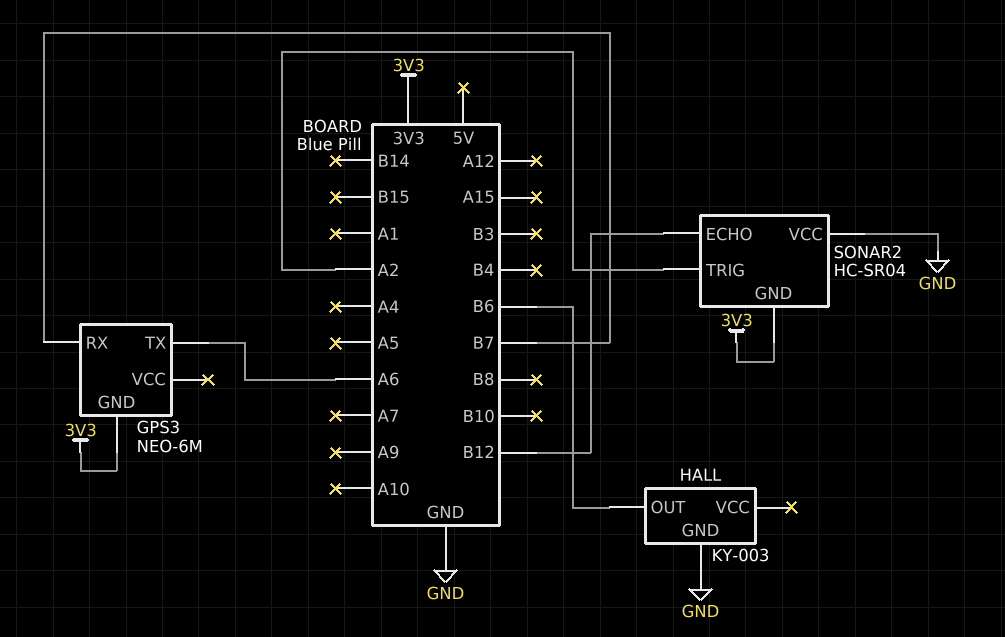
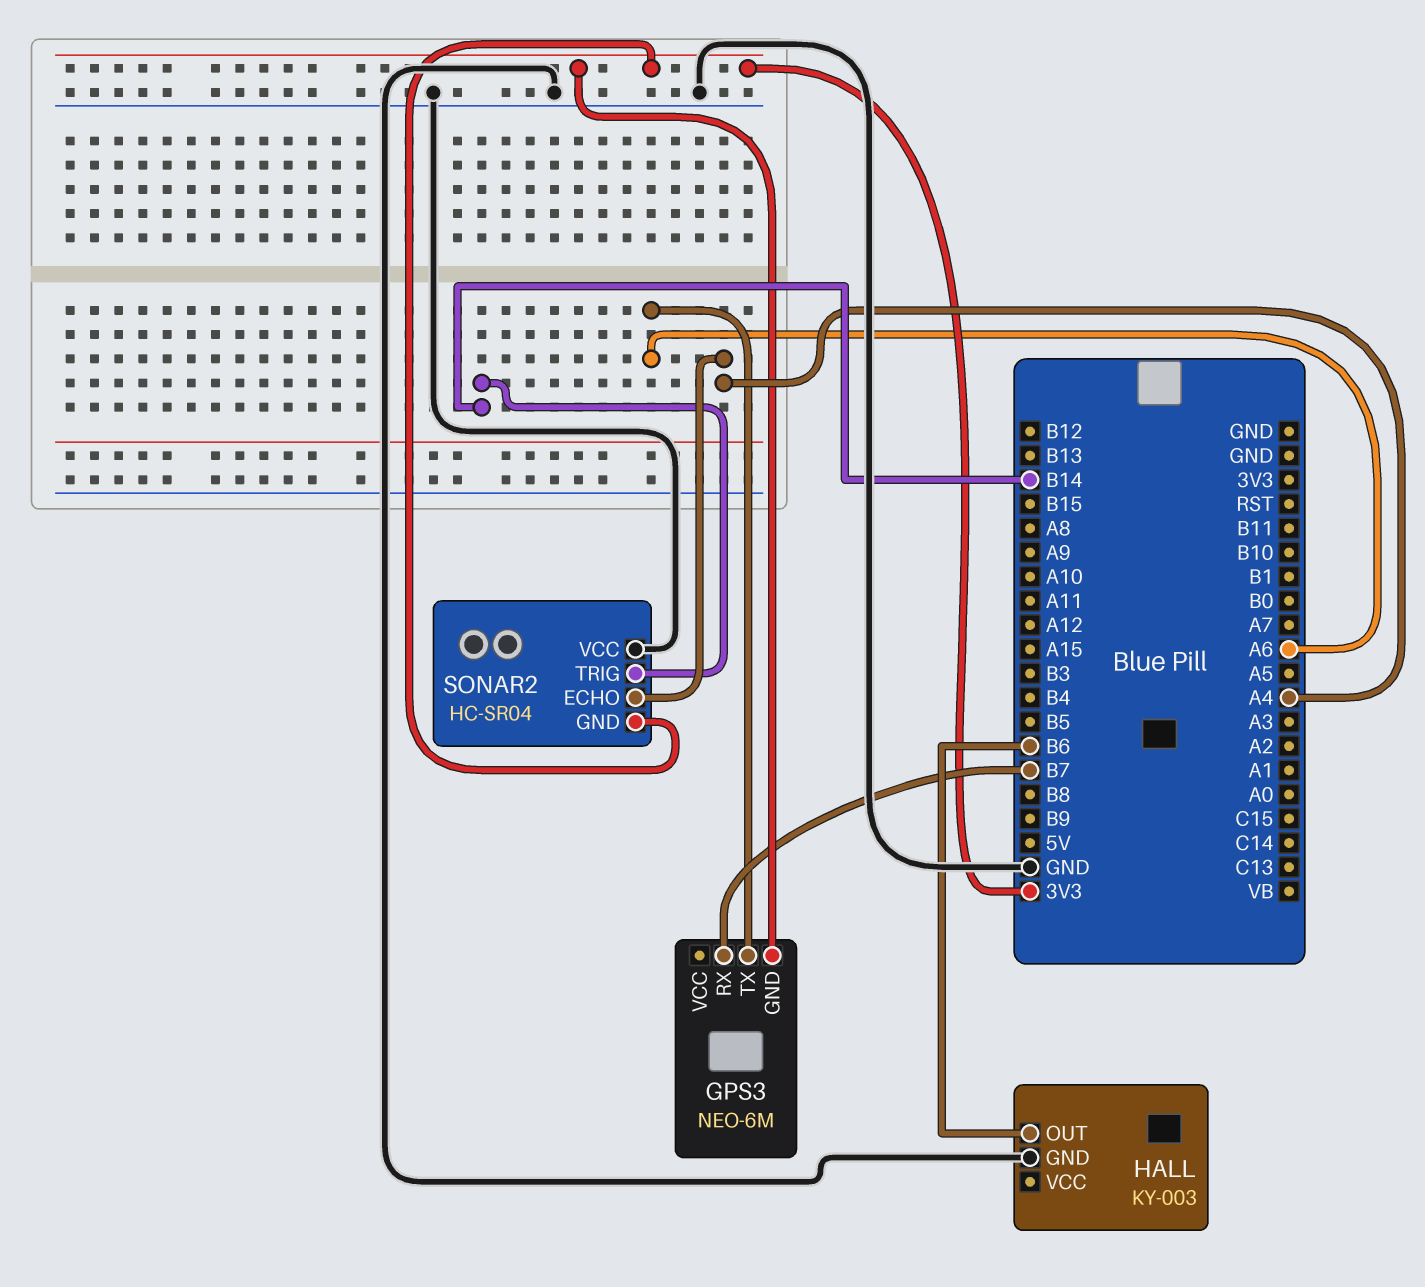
SONAR2 pin ECHO: B12 -> A4
SONAR2 pin TRIG: A2 -> B14

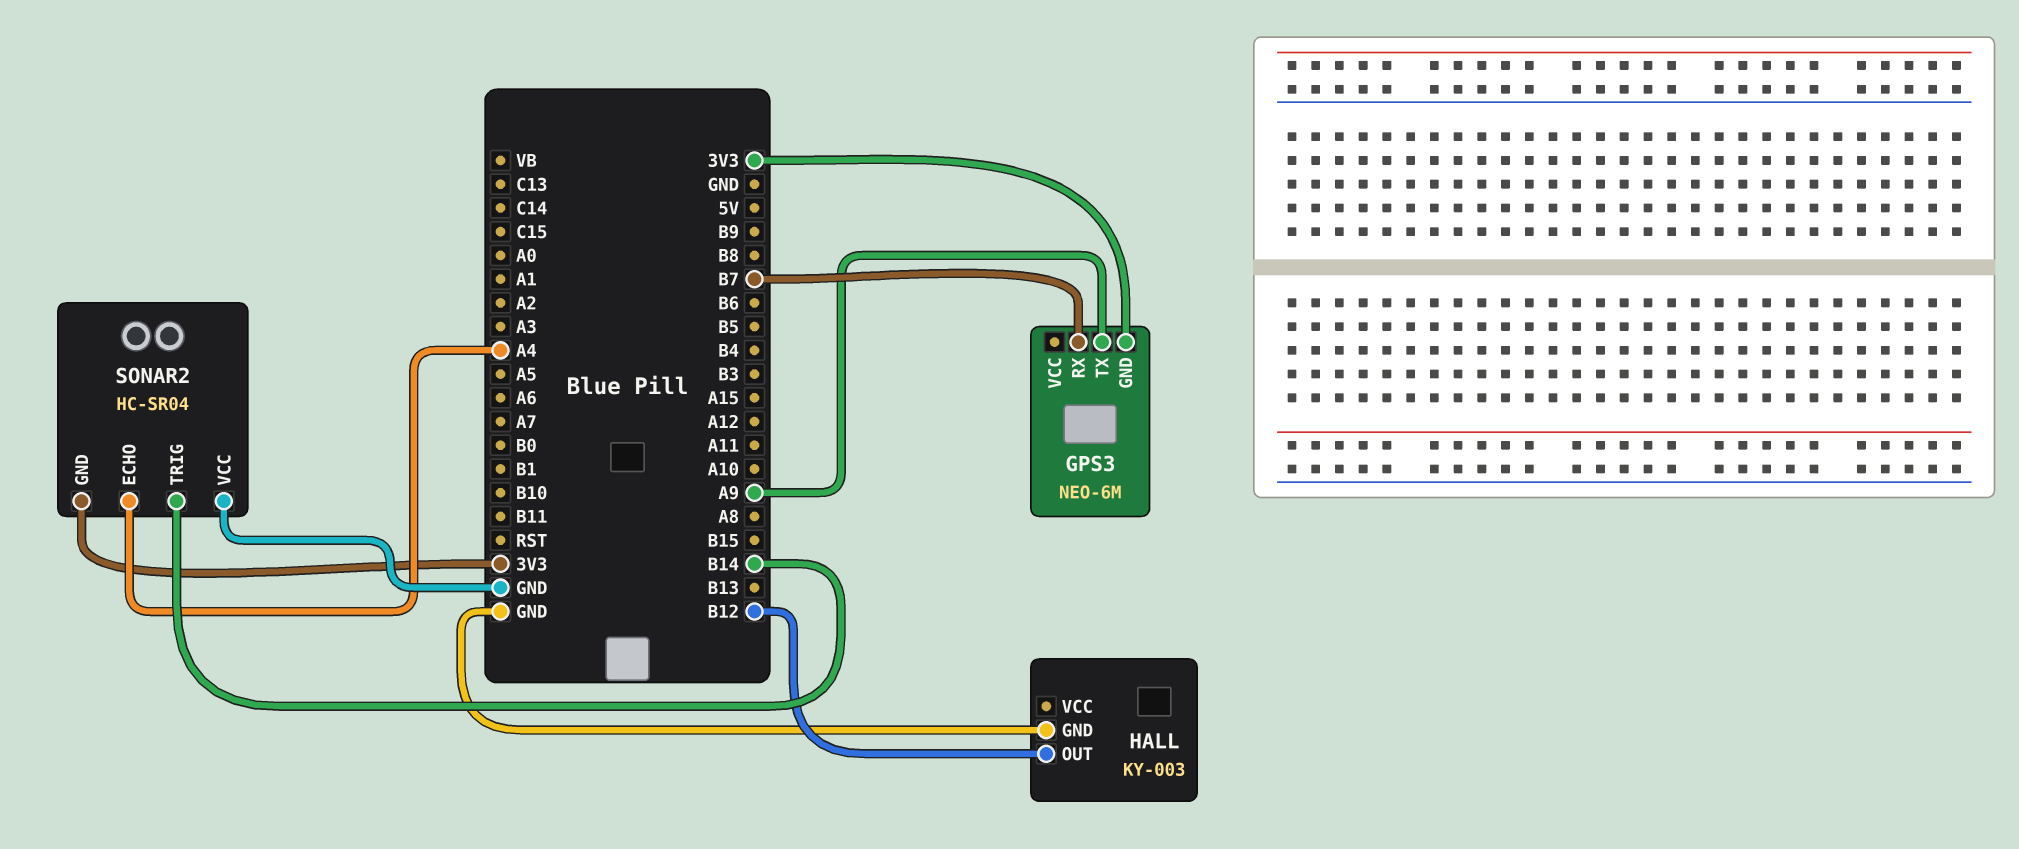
GPS3 pin TX: A6 -> A9
HALL pin OUT: B6 -> B12

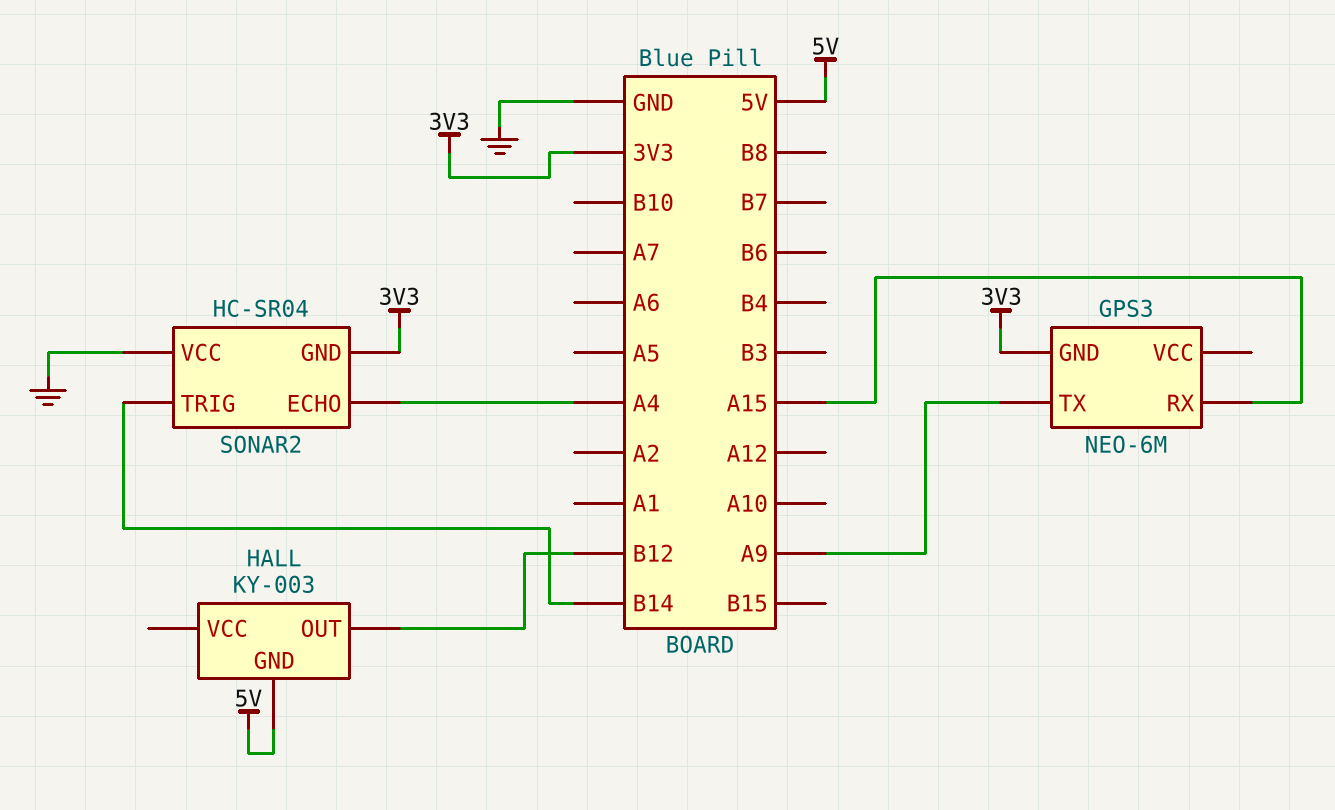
GPS3 pin RX: B7 -> A15
HALL pin GND: GND -> 5V

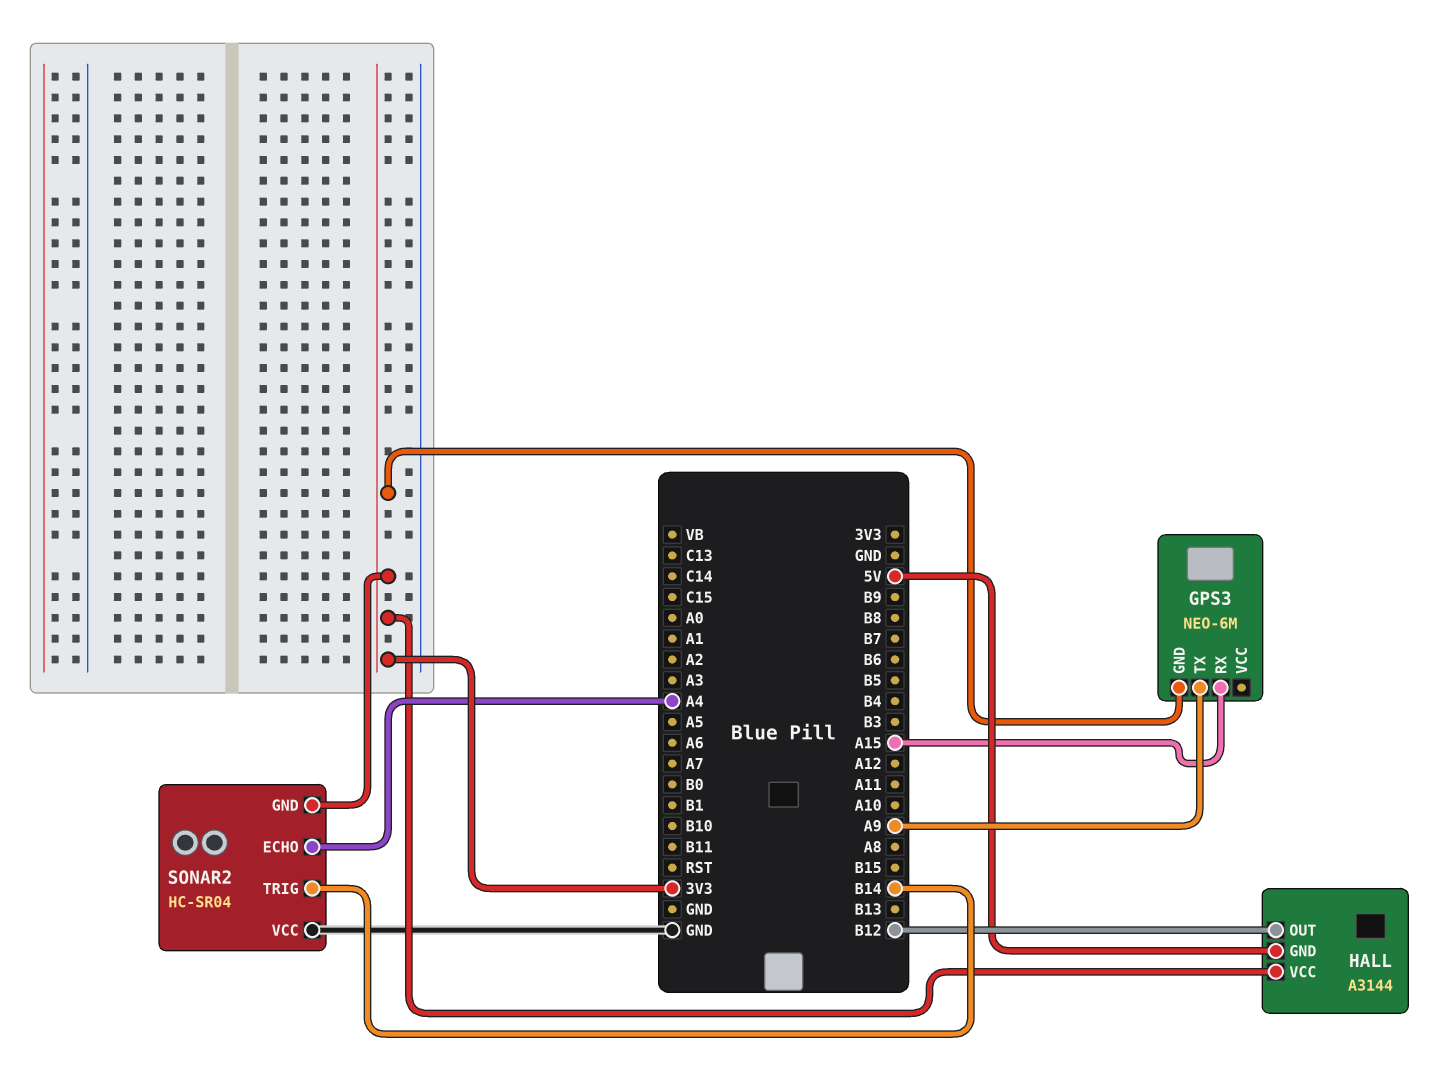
HALL: KY-003 -> A3144
HALL pin VCC: none -> 3V3

